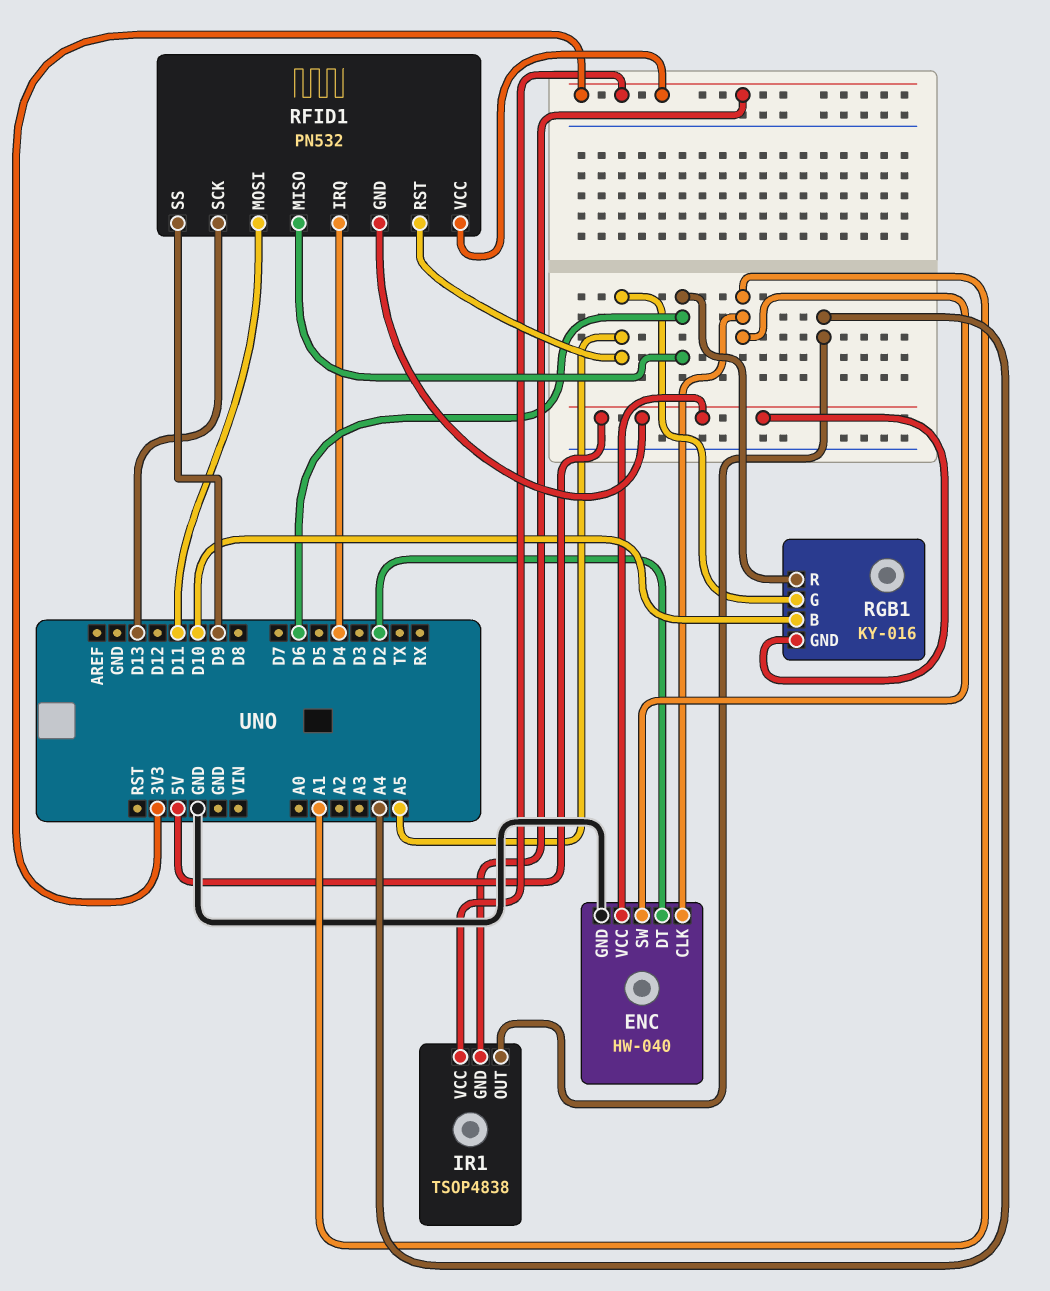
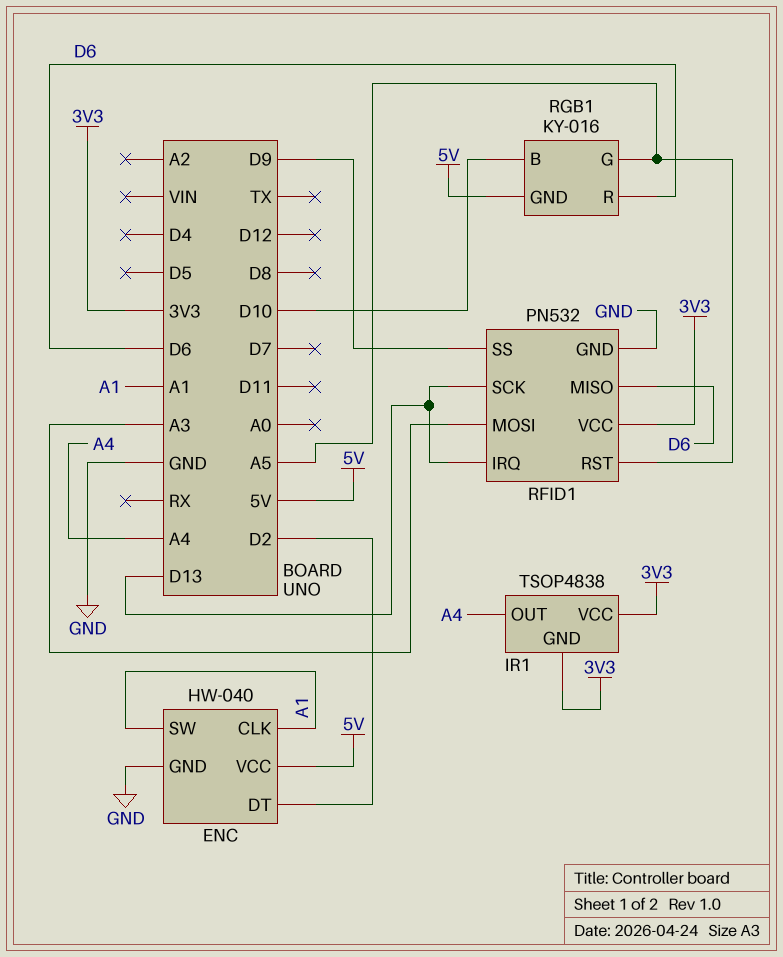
RFID1 pin GND: 5V -> GND
RFID1 pin IRQ: D4 -> D13
RFID1 pin MOSI: D11 -> A3

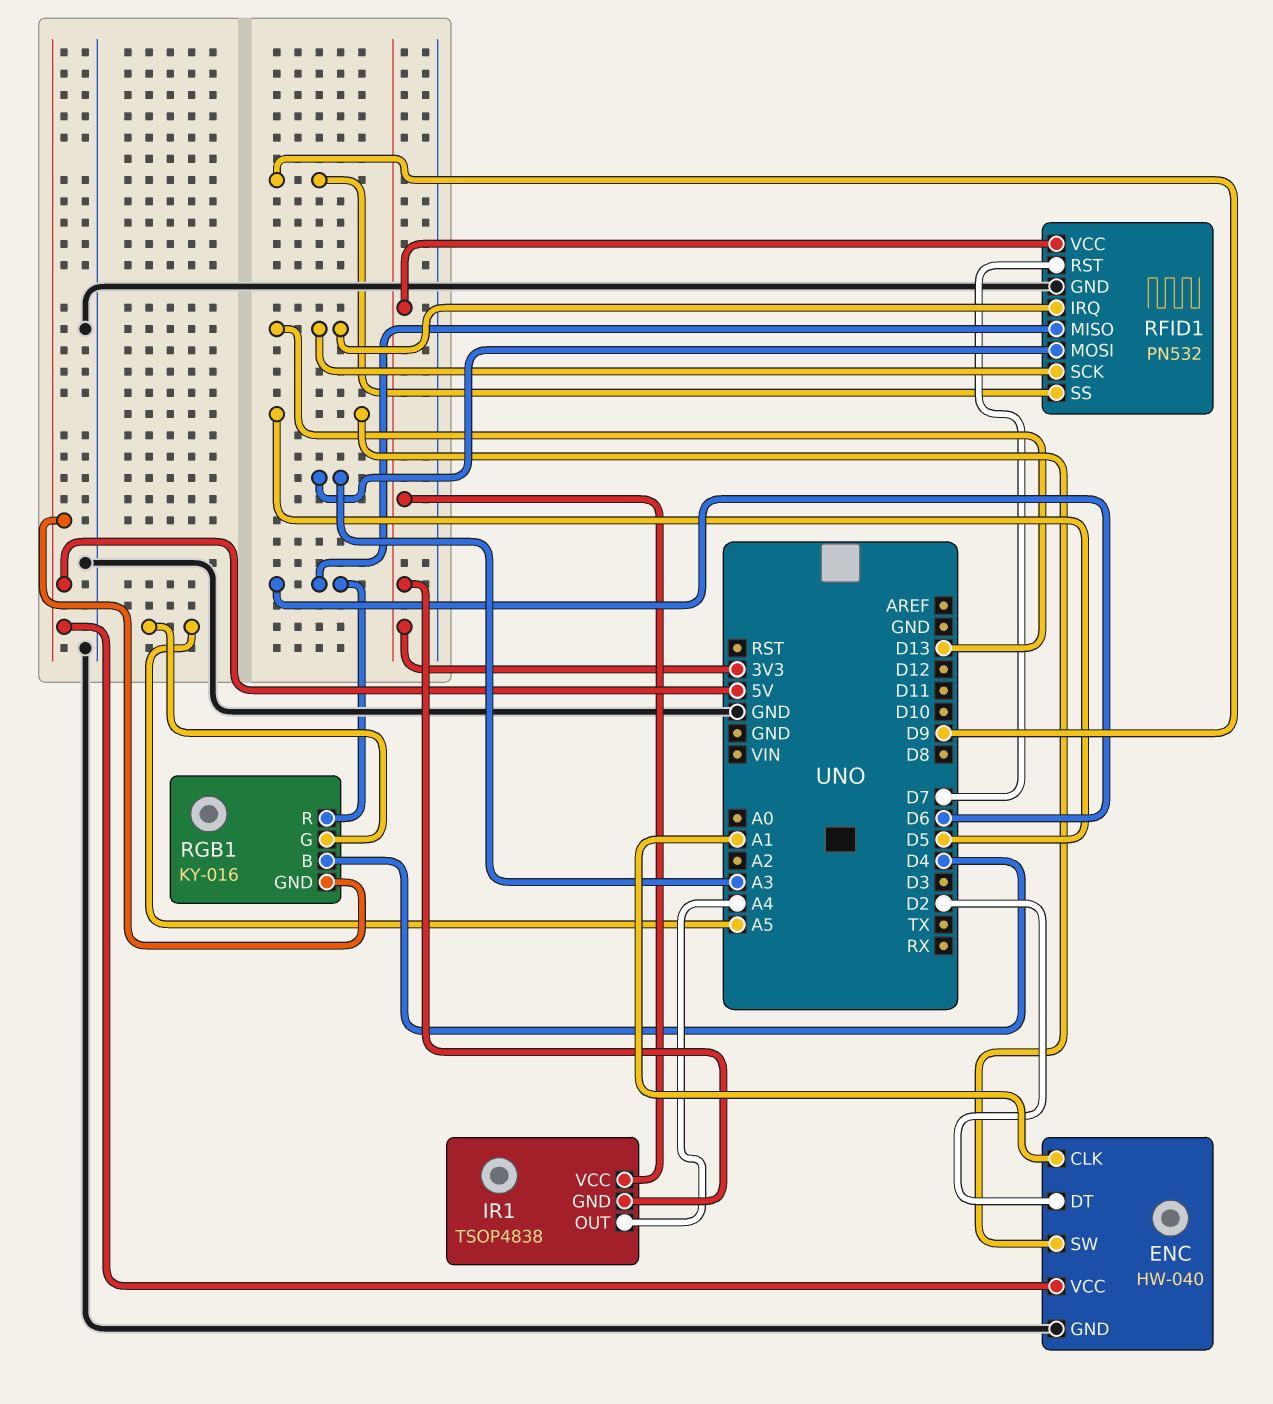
ENC pin SW: A1 -> D5
RFID1 pin RST: A5 -> D7
RGB1 pin B: D10 -> D4

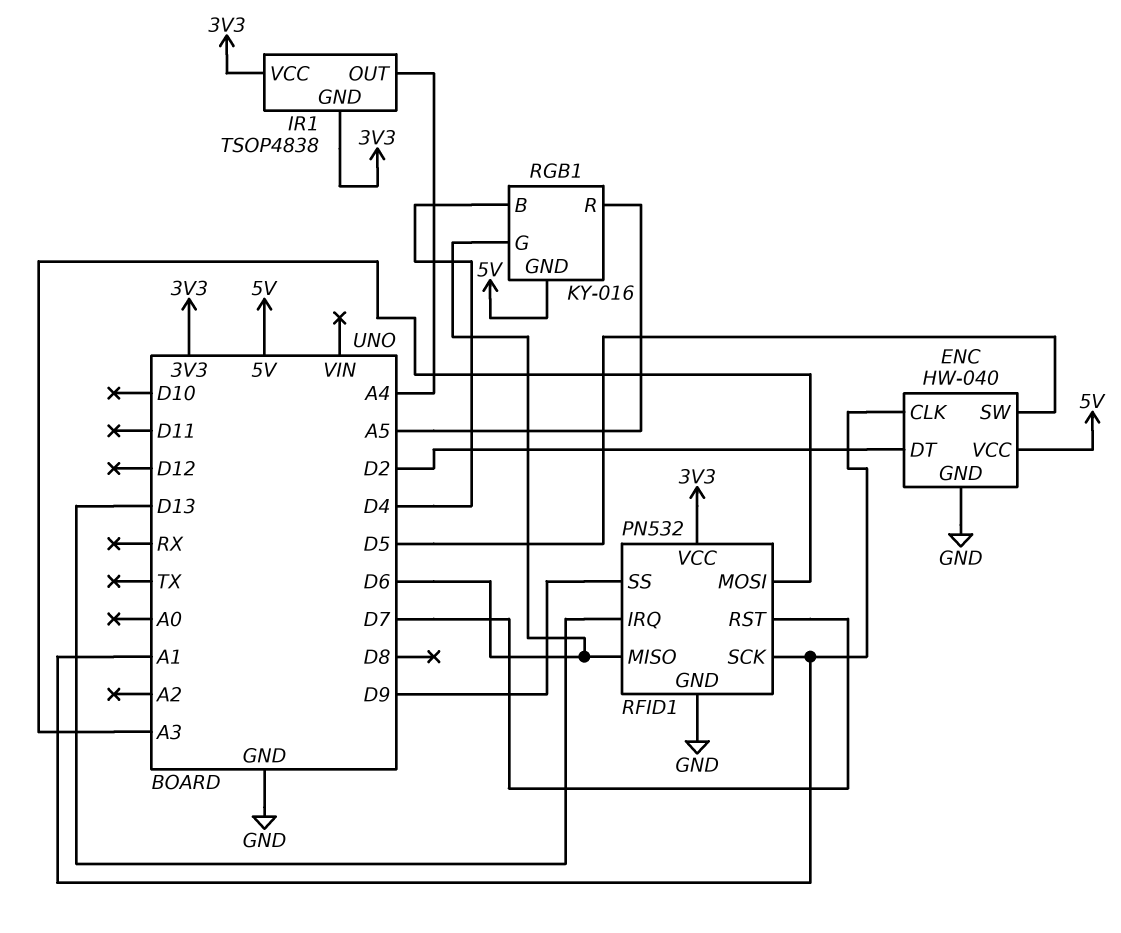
RFID1 pin SCK: D13 -> A1
RGB1 pin G: A5 -> D6
RGB1 pin R: D6 -> A5

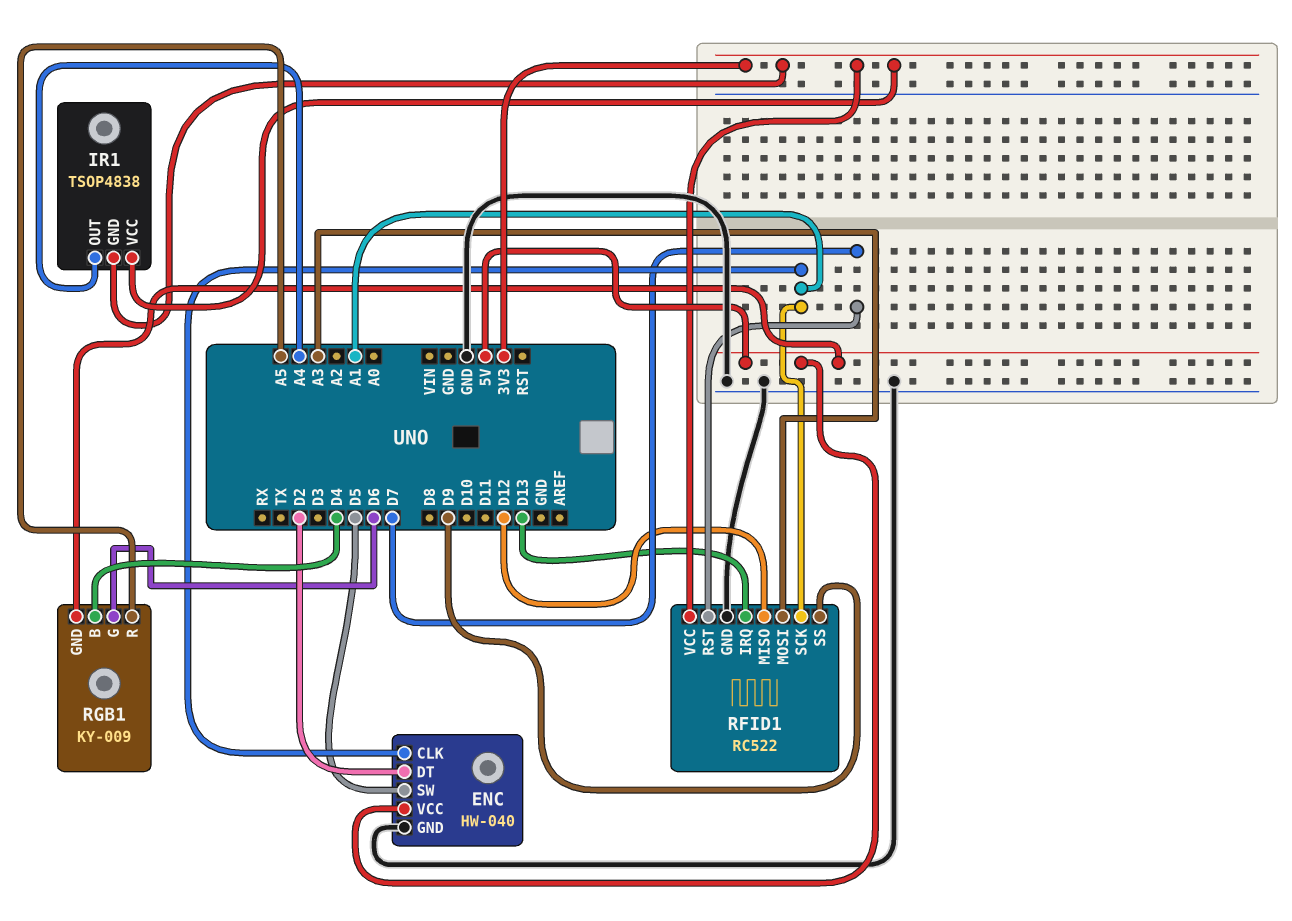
RFID1: PN532 -> RC522
RFID1 pin MISO: D6 -> D12
RGB1: KY-016 -> KY-009

